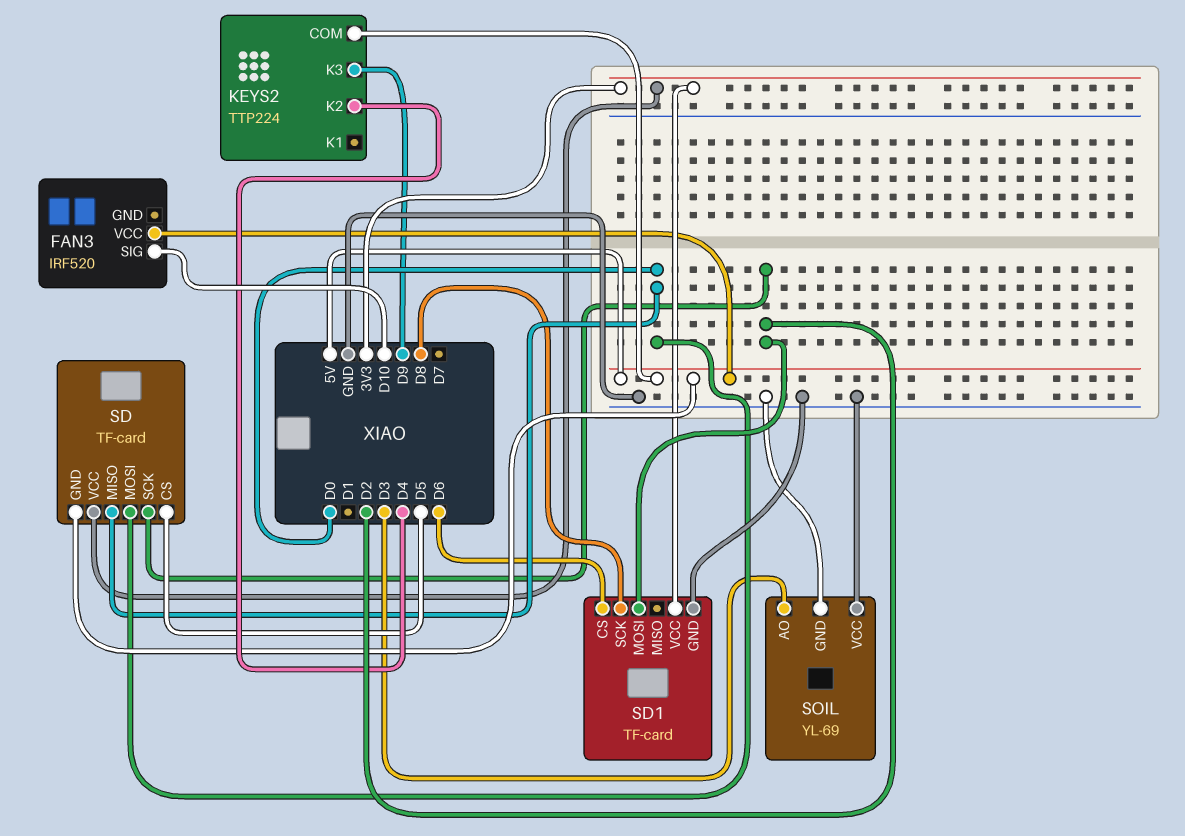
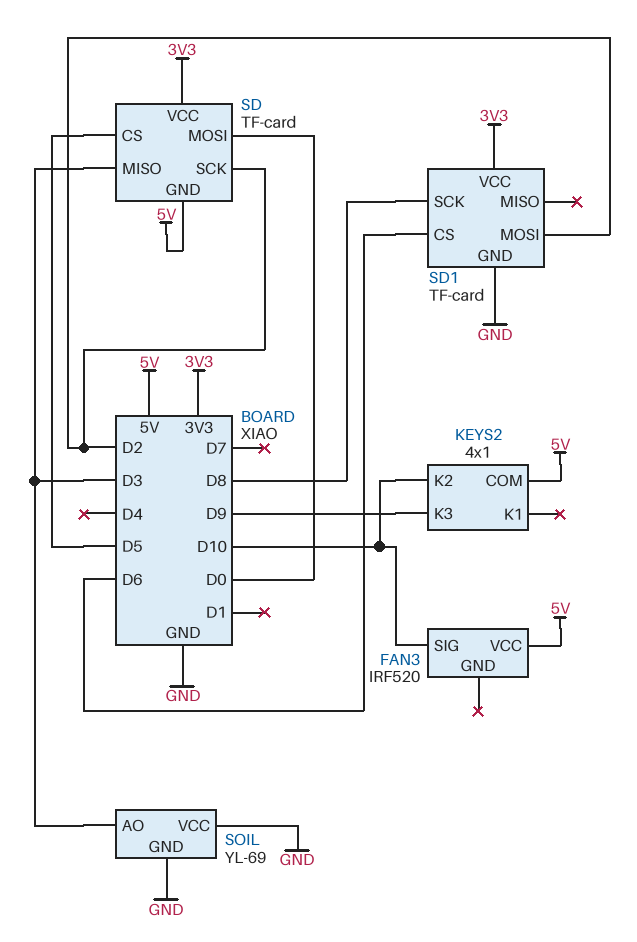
KEYS2: TTP224 -> 4x1
KEYS2 pin K2: D4 -> D10
SD pin MISO: D0 -> D3

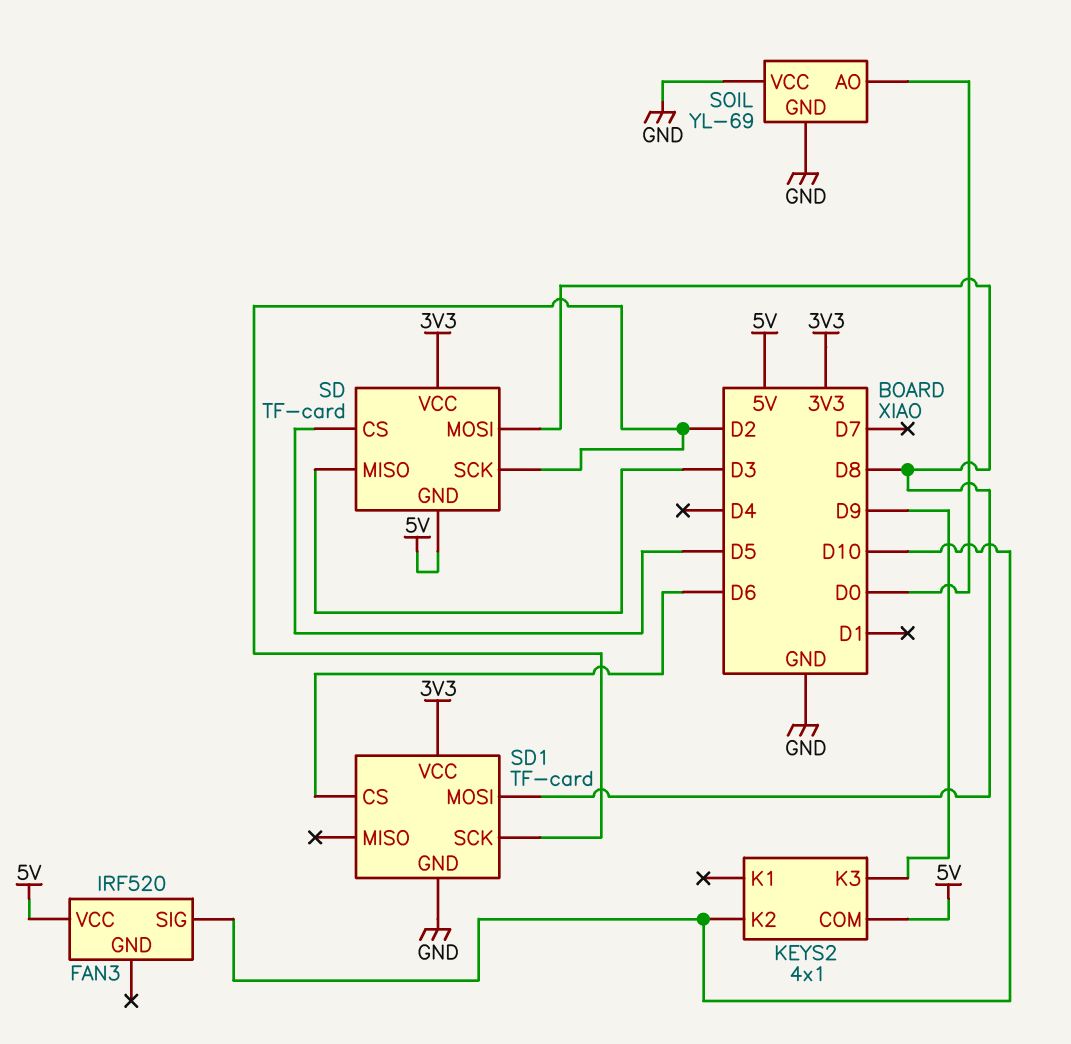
SD pin MOSI: D0 -> D8
SD1 pin MOSI: D2 -> D8
SD1 pin SCK: D8 -> D2
SOIL pin AO: D3 -> D0

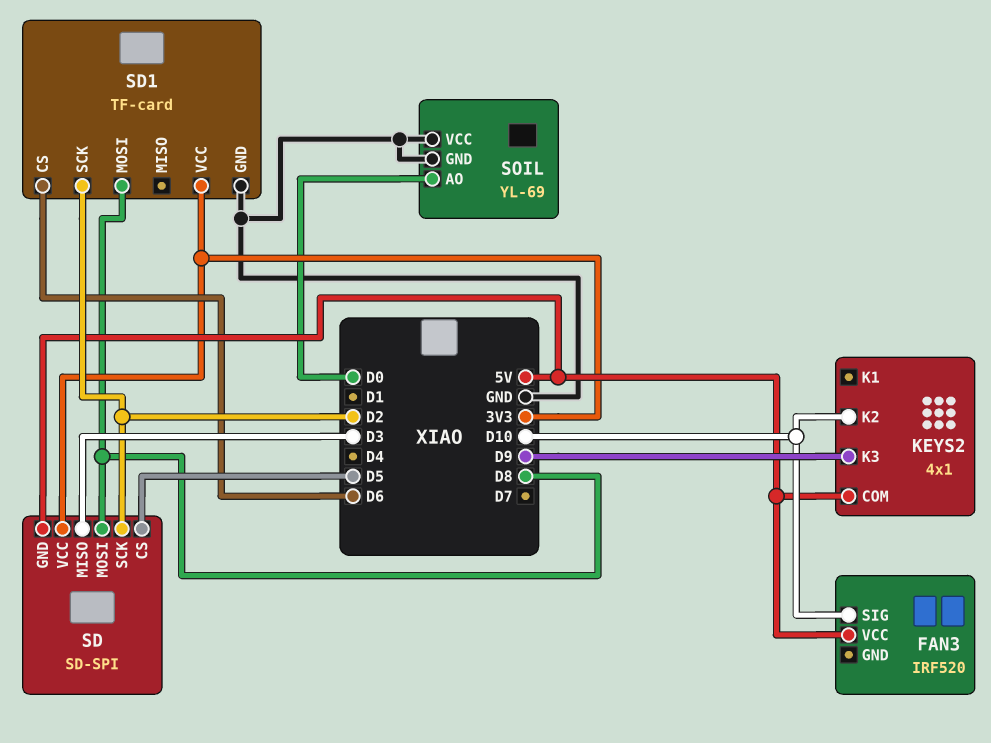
SD: TF-card -> SD-SPI

